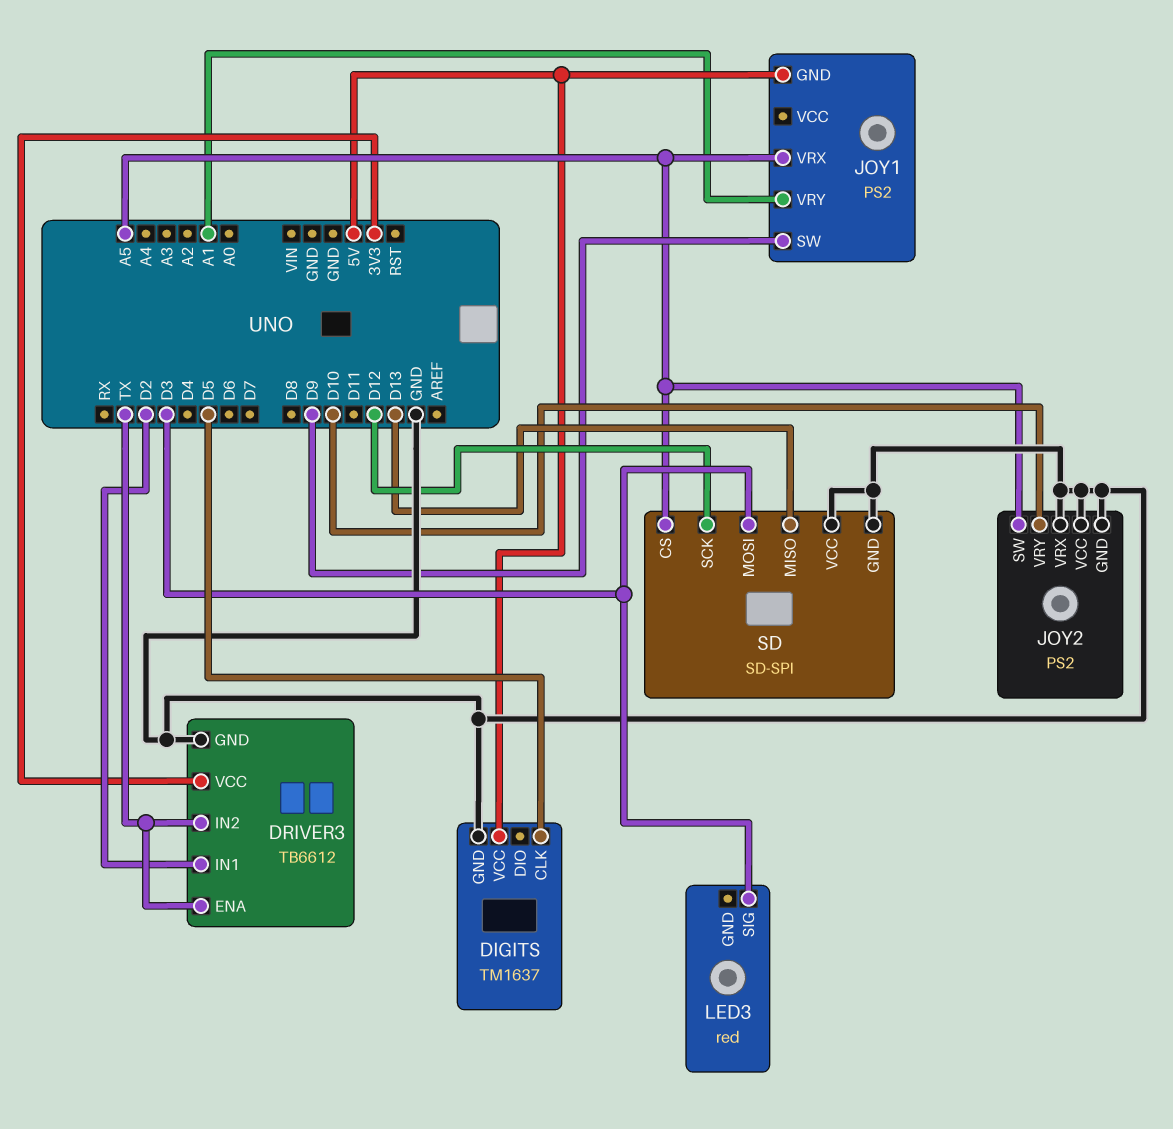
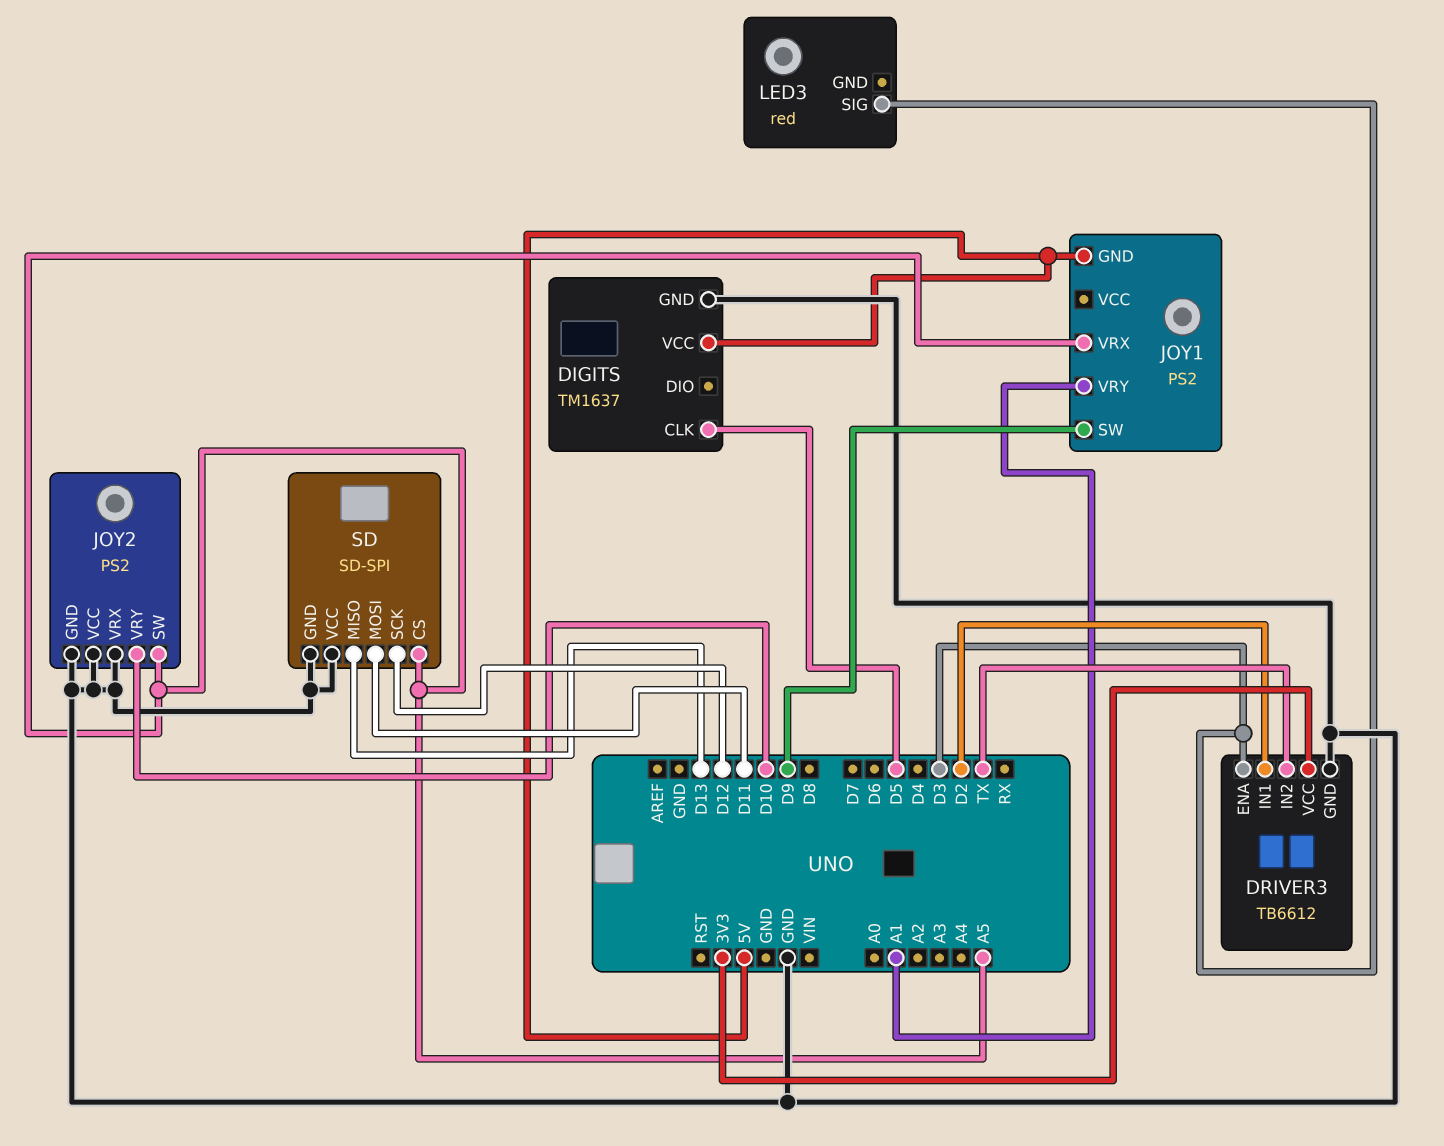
DRIVER3 pin ENA: TX -> D3
SD pin MOSI: D3 -> D11

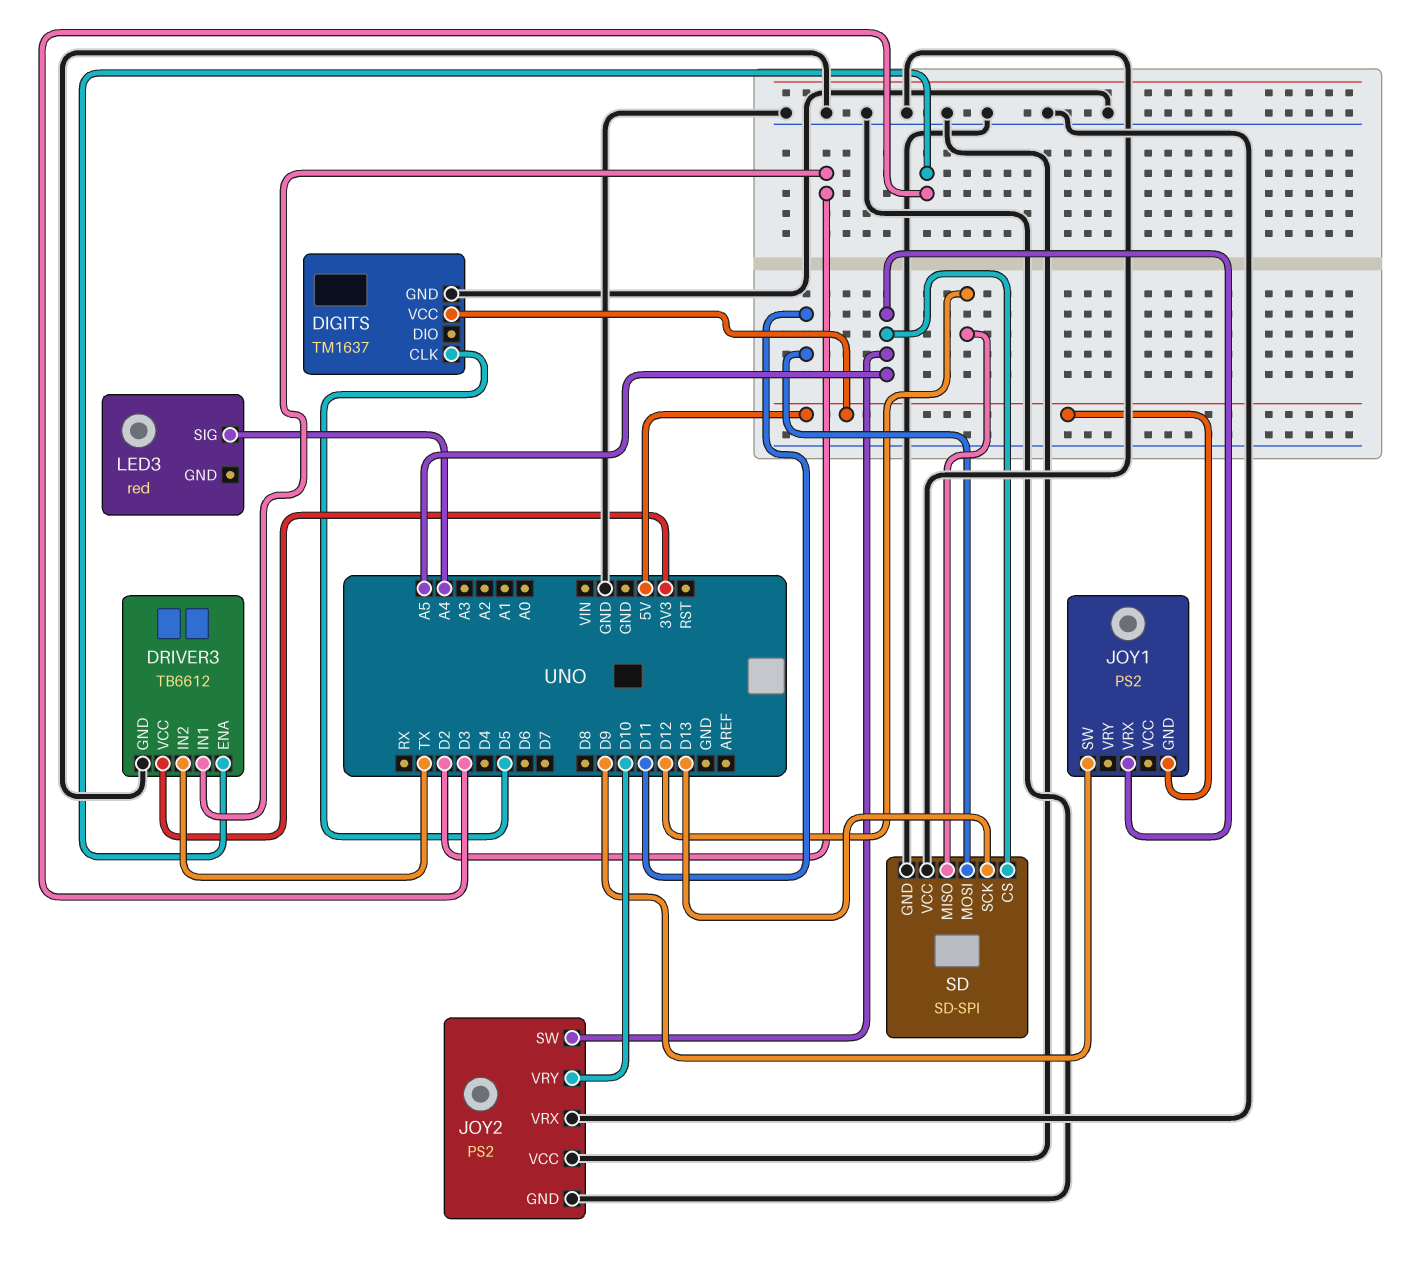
JOY1 pin VRY: A1 -> none
LED3 pin SIG: D3 -> A4
SD pin MISO: D13 -> D12
SD pin SCK: D12 -> D13

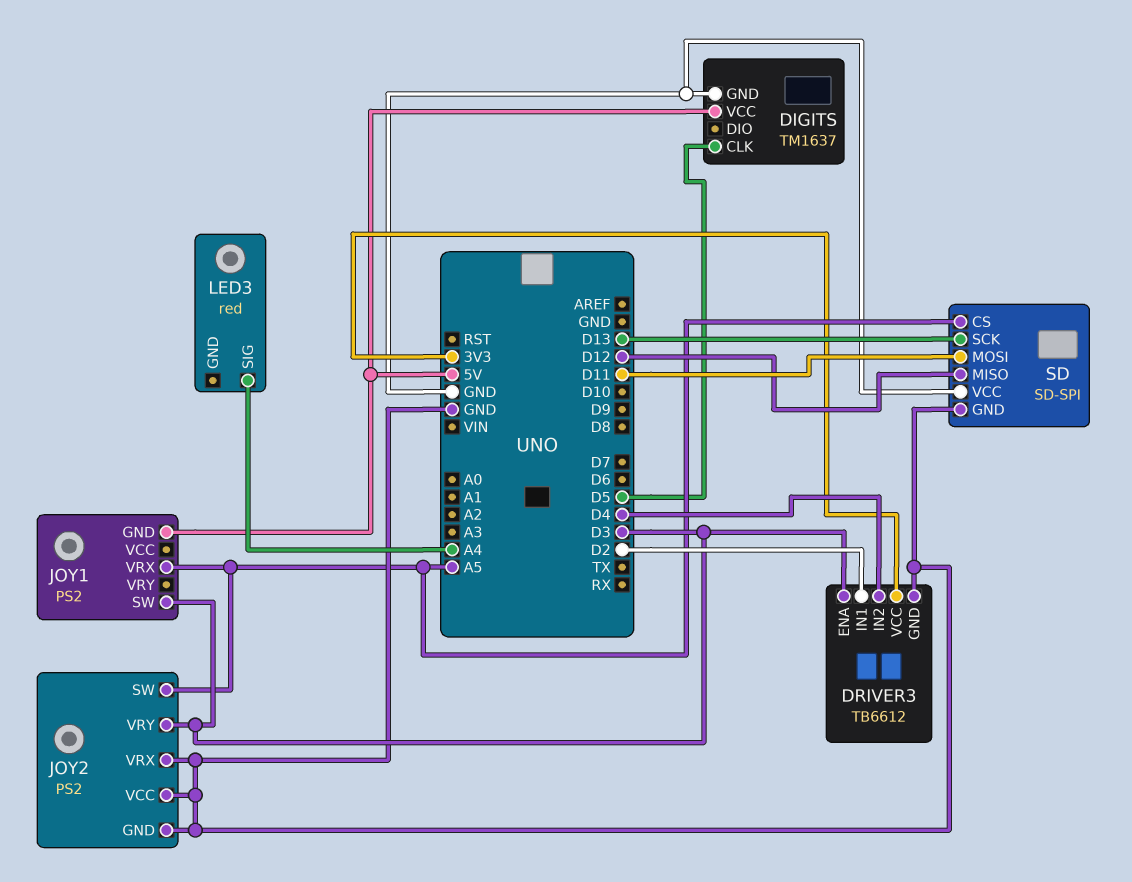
DRIVER3 pin IN2: TX -> D4
JOY1 pin SW: D9 -> D3
JOY2 pin VRY: D10 -> D3

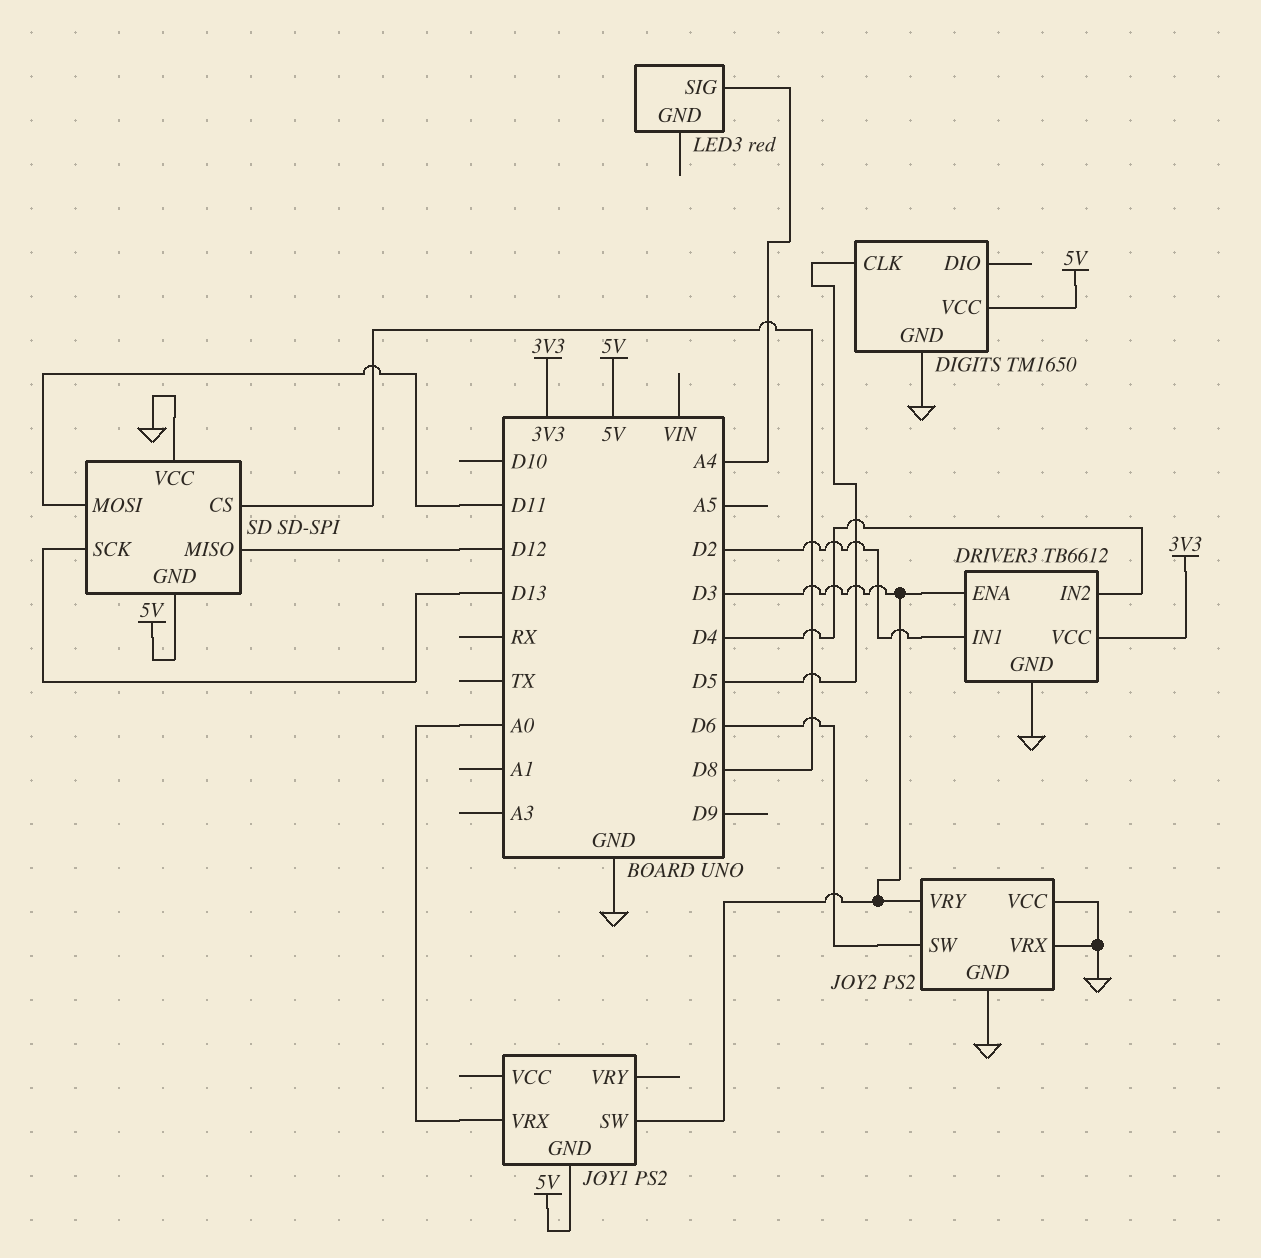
DIGITS: TM1637 -> TM1650
JOY1 pin VRX: A5 -> A0
JOY2 pin SW: A5 -> D6
SD pin CS: A5 -> D8
SD pin GND: GND -> 5V

